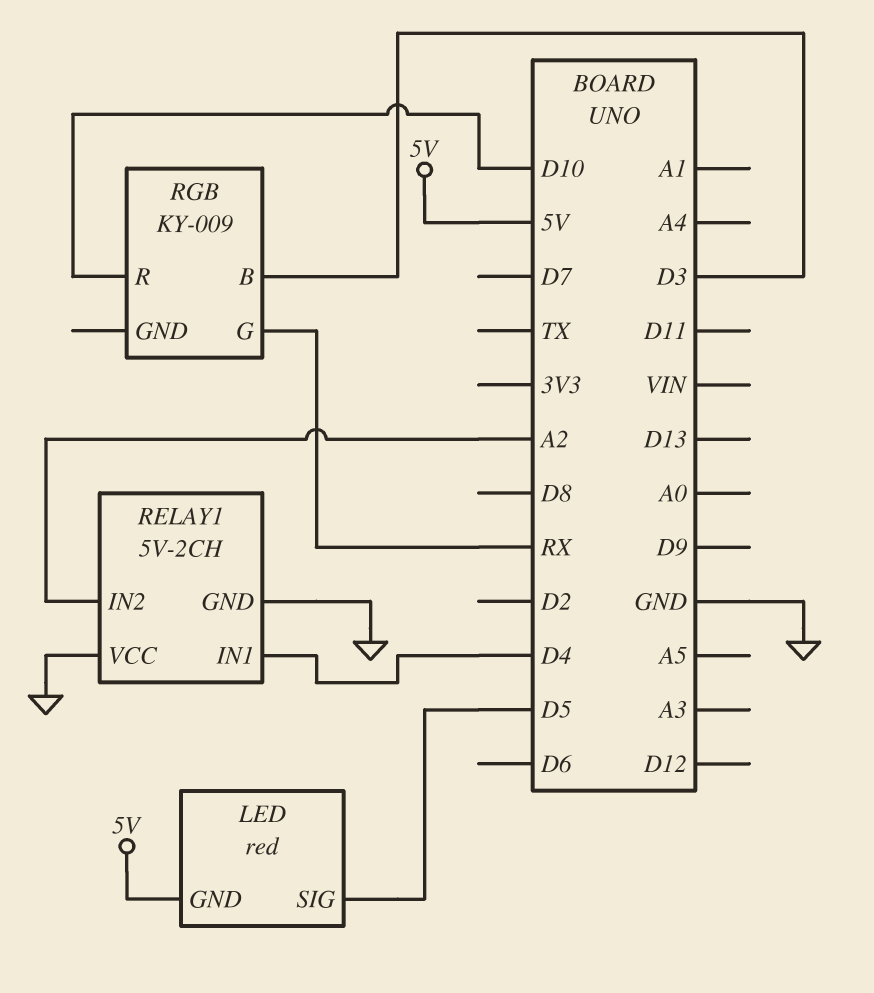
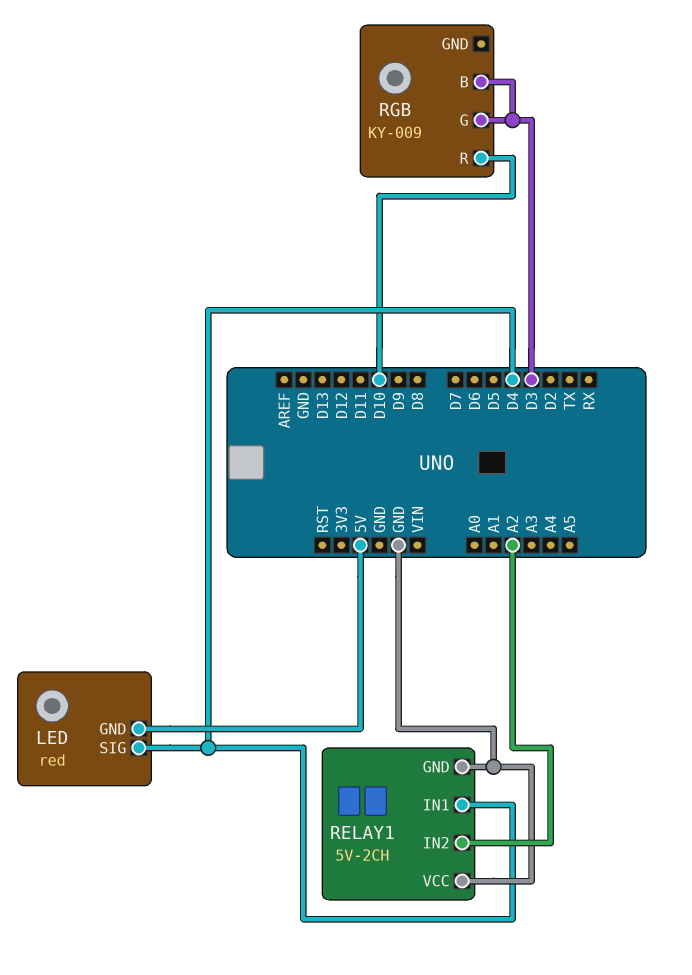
LED pin SIG: D5 -> D4
RGB pin G: RX -> D3

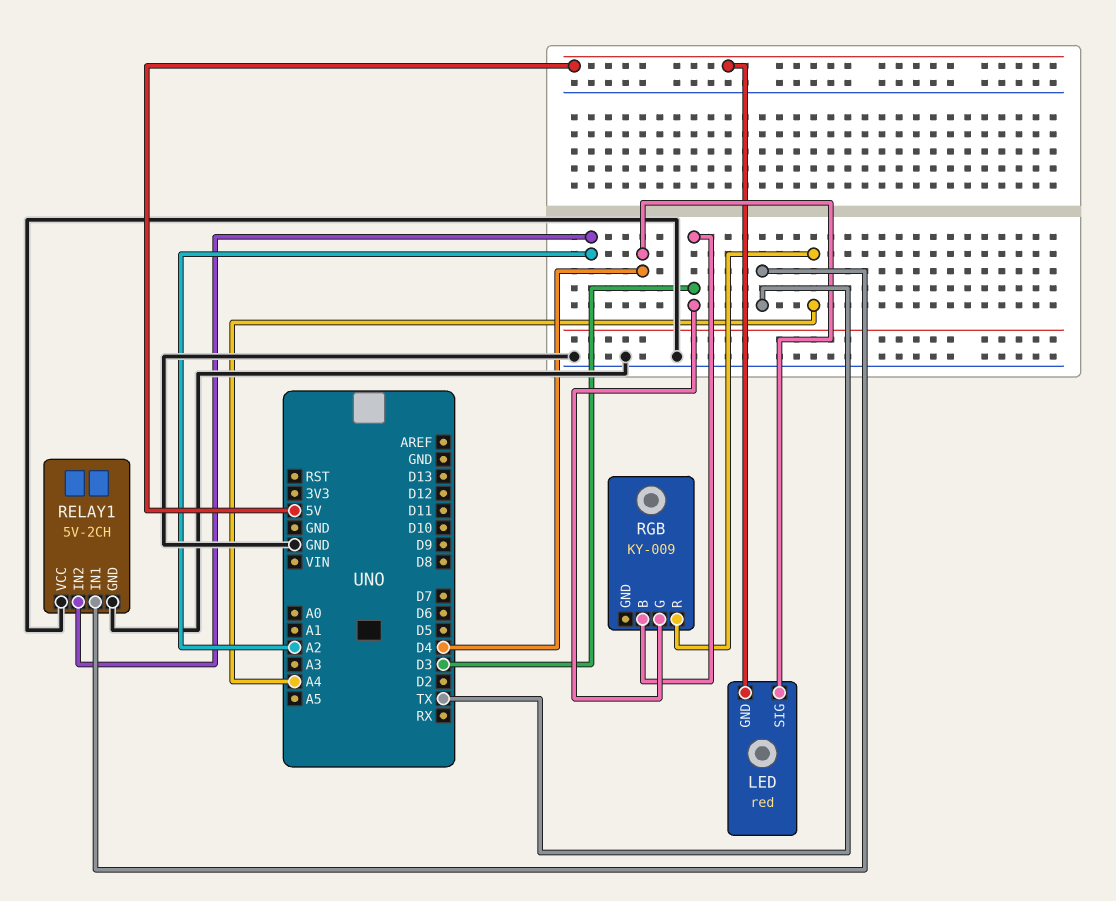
RELAY1 pin IN1: D4 -> TX
RGB pin R: D10 -> A4

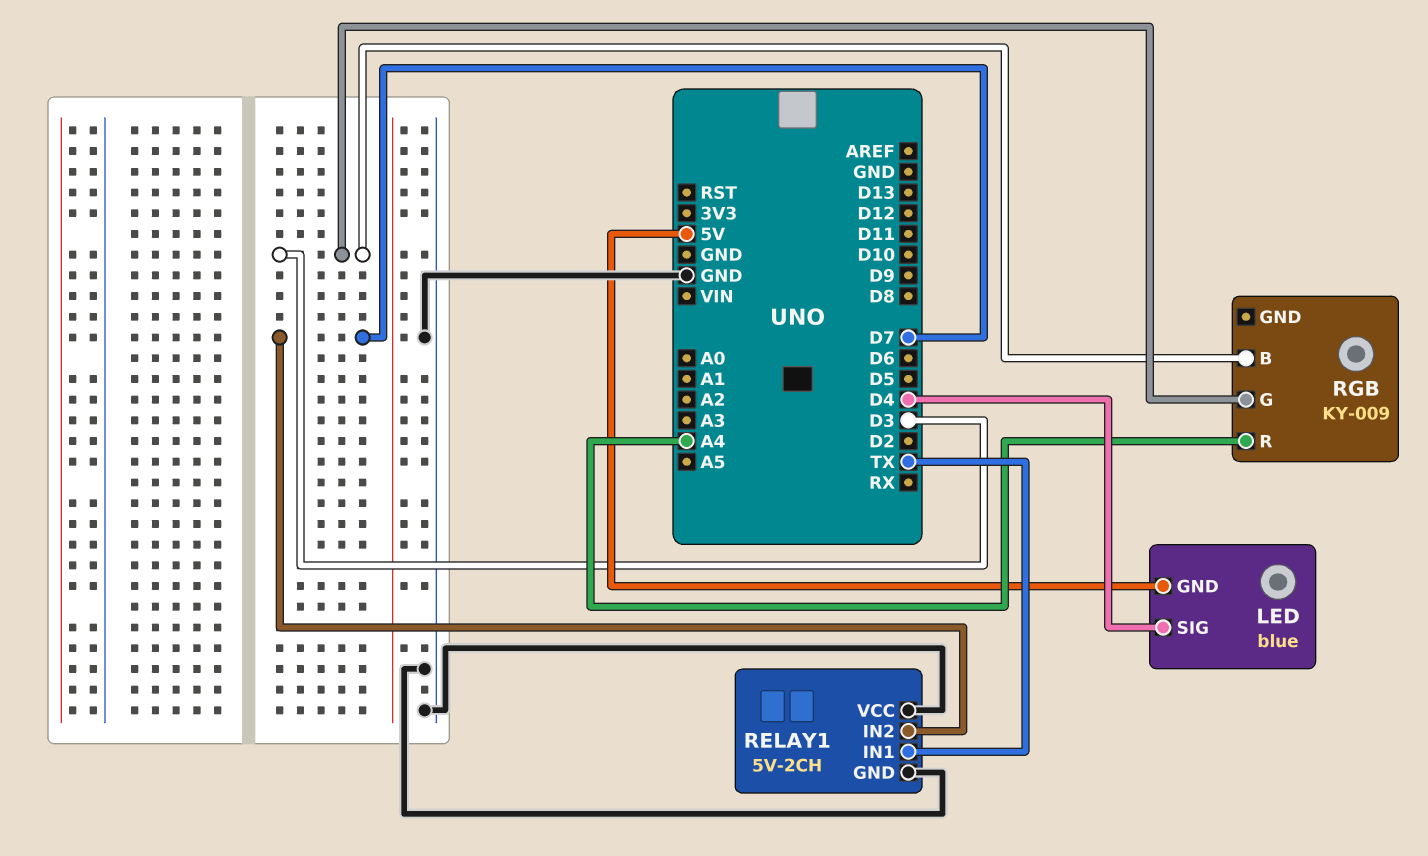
LED: red -> blue
RELAY1 pin IN2: A2 -> D7

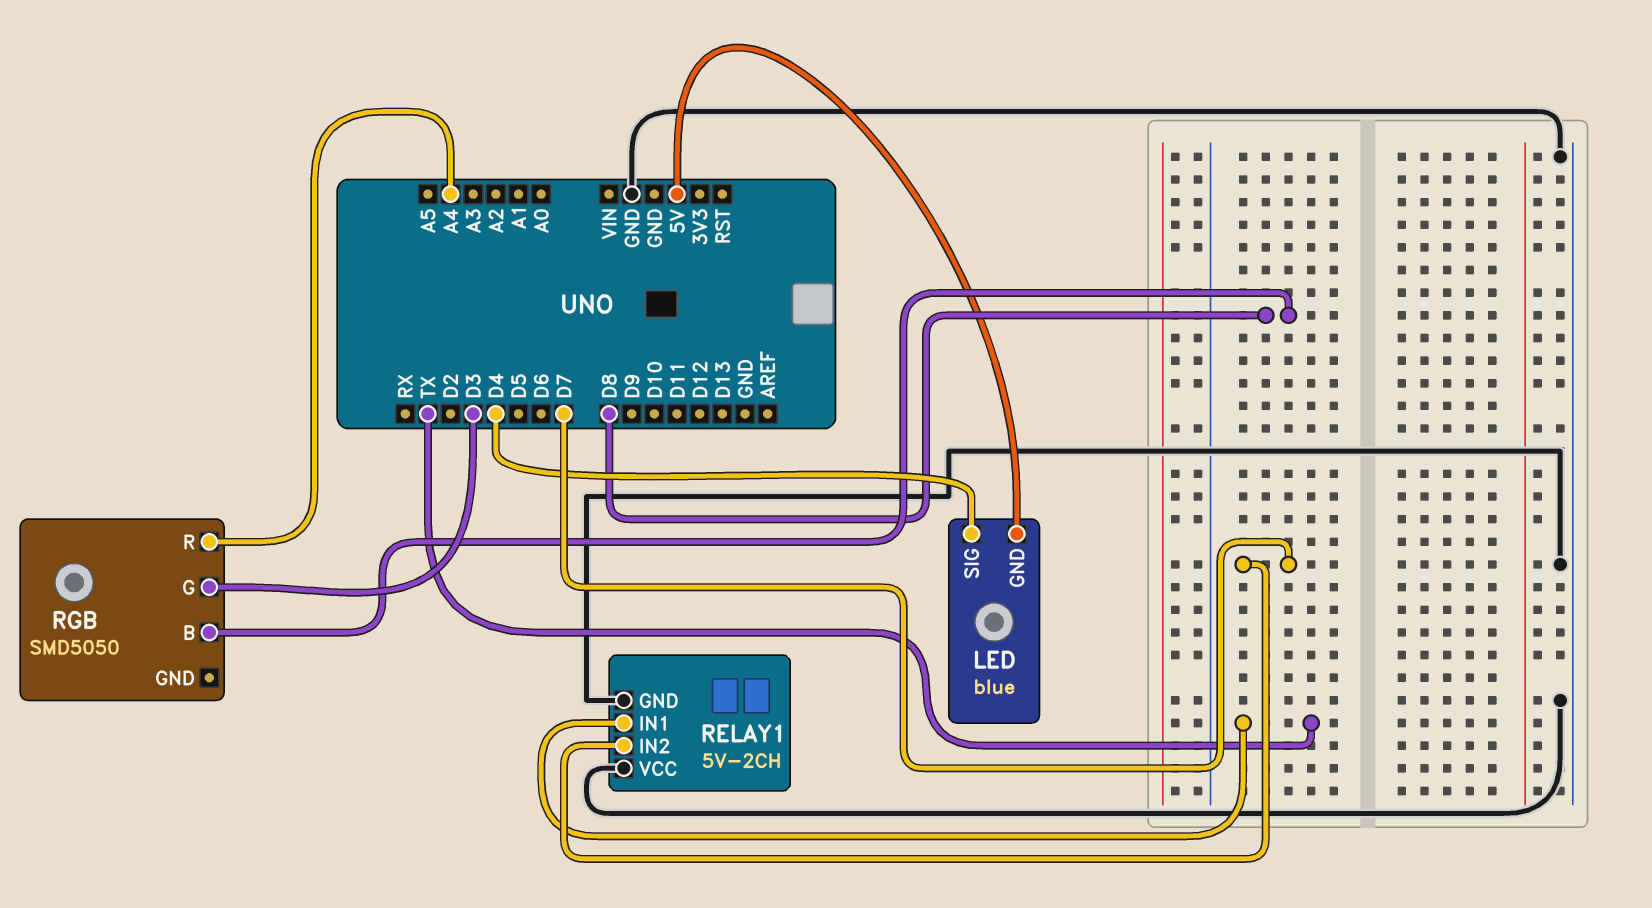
RGB: KY-009 -> SMD5050
RGB pin B: D3 -> D8

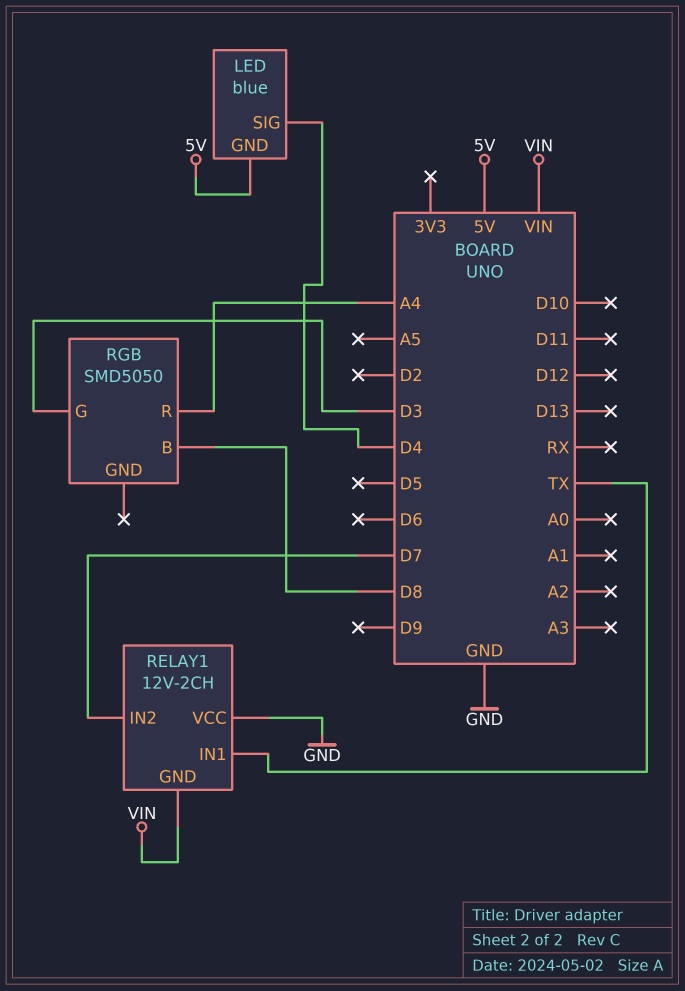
RELAY1: 5V-2CH -> 12V-2CH
RELAY1 pin GND: GND -> VIN

